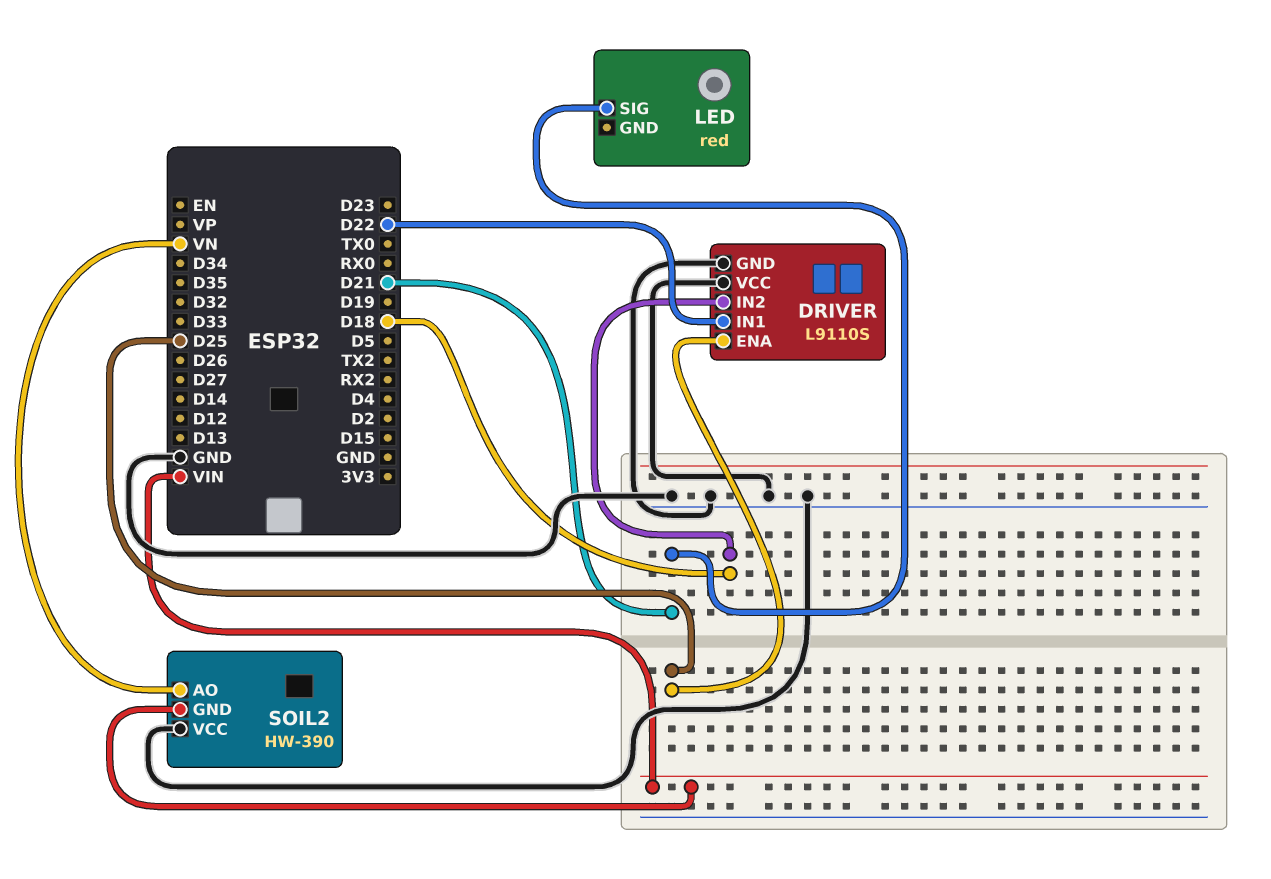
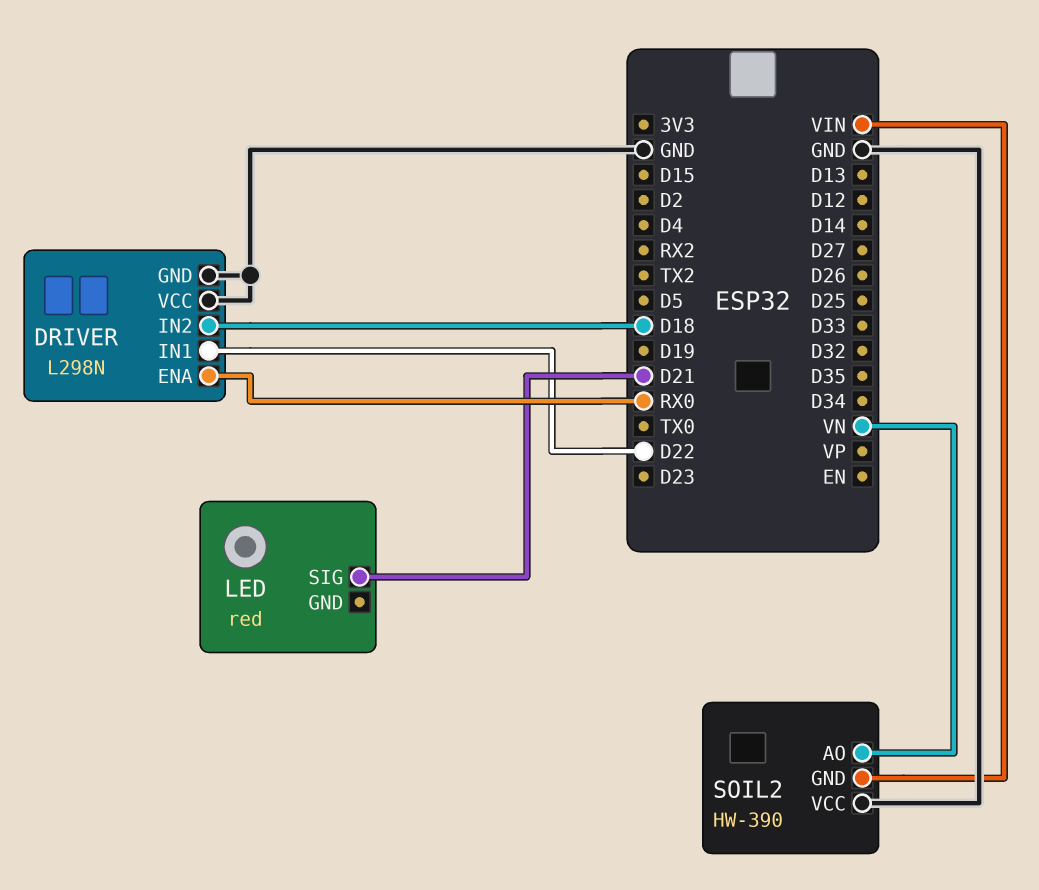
DRIVER: L9110S -> L298N
DRIVER pin ENA: D25 -> RX0

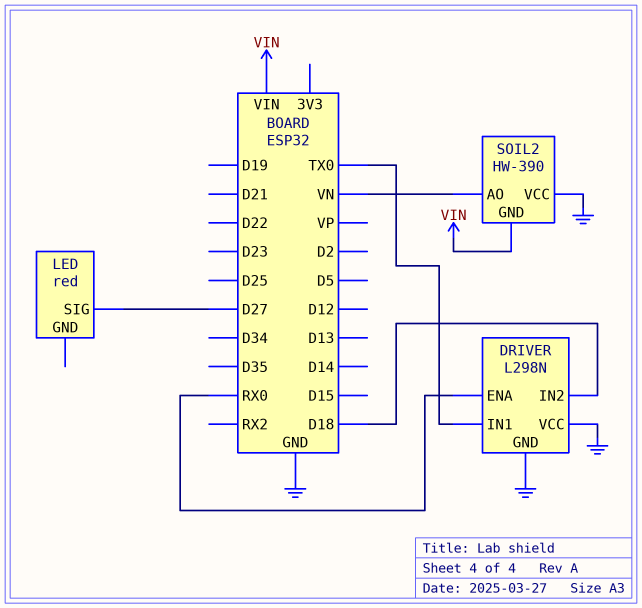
DRIVER pin IN1: D22 -> TX0
LED pin SIG: D21 -> D27

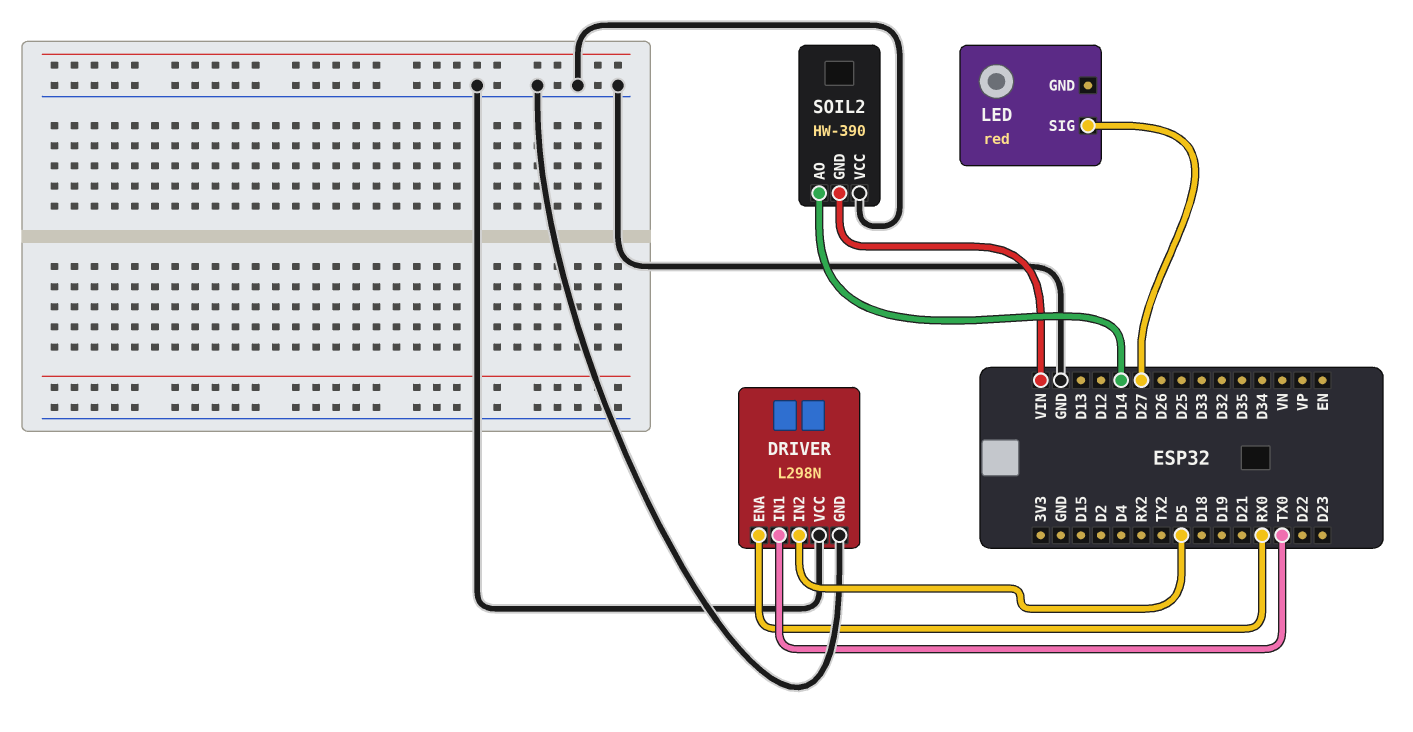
DRIVER pin IN2: D18 -> D5
SOIL2 pin AO: VN -> D14

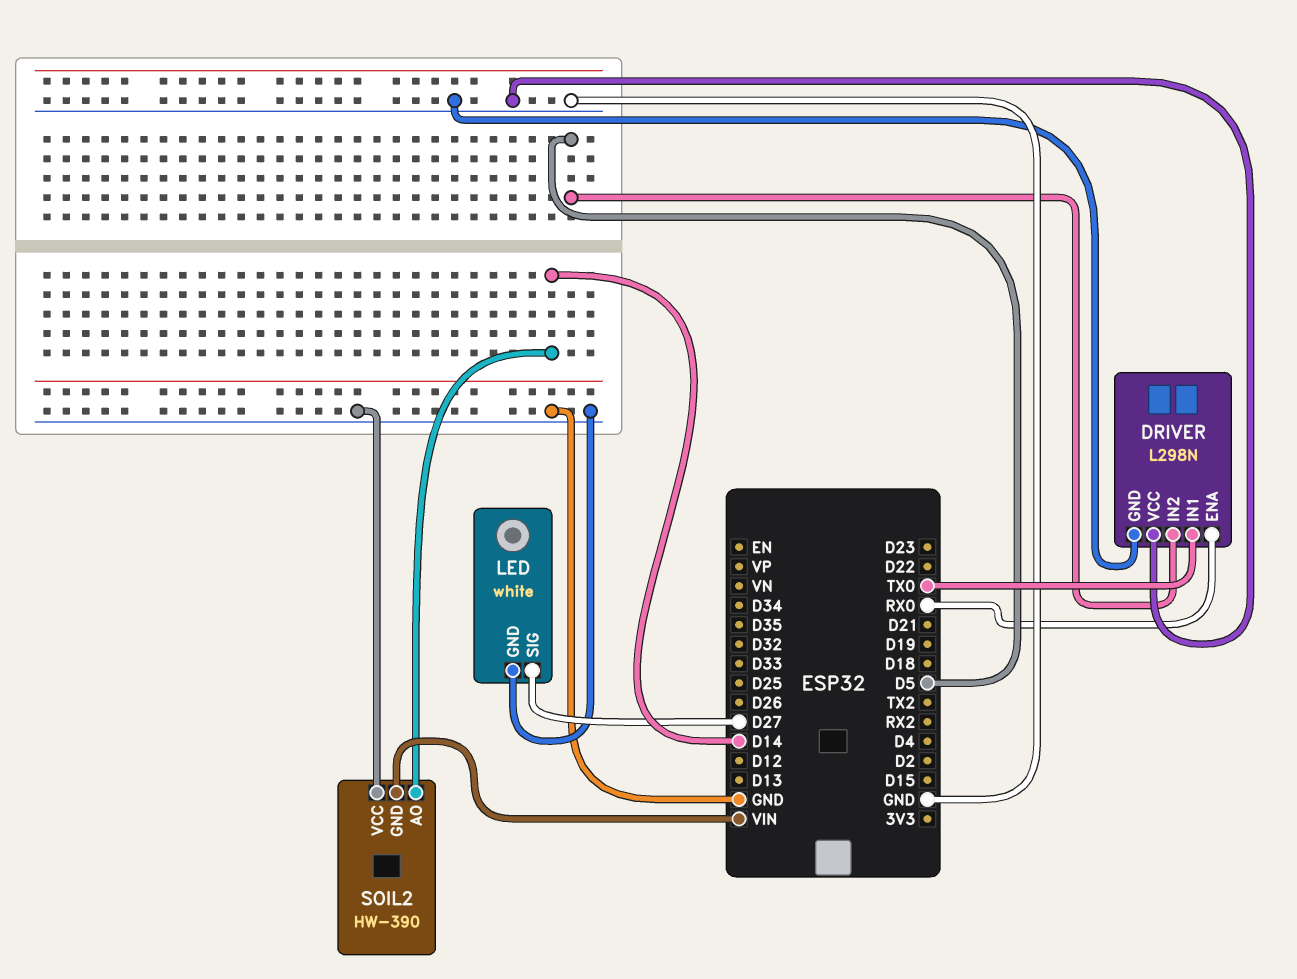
LED: red -> white
LED pin GND: none -> GND

